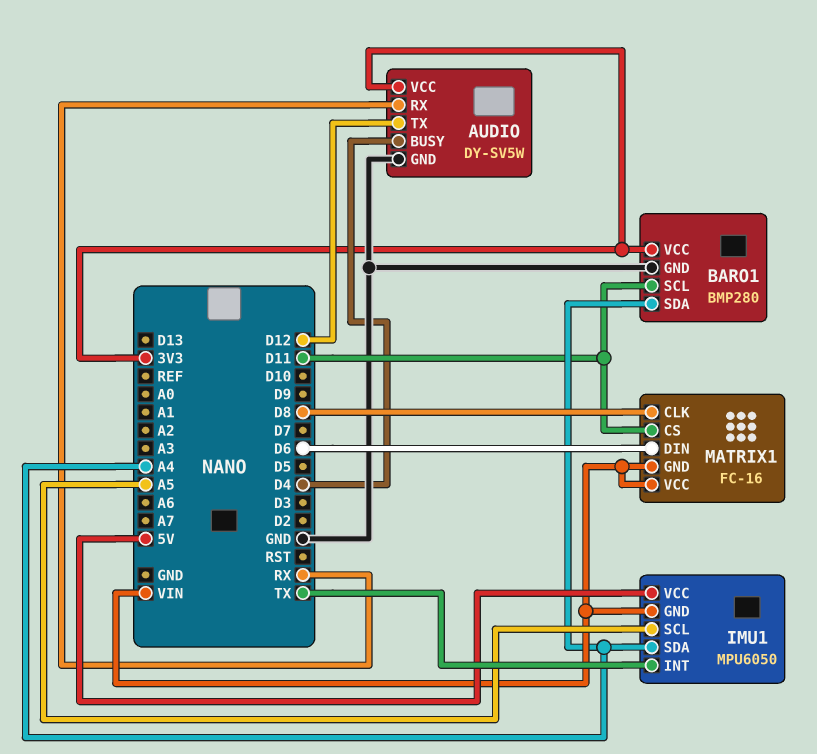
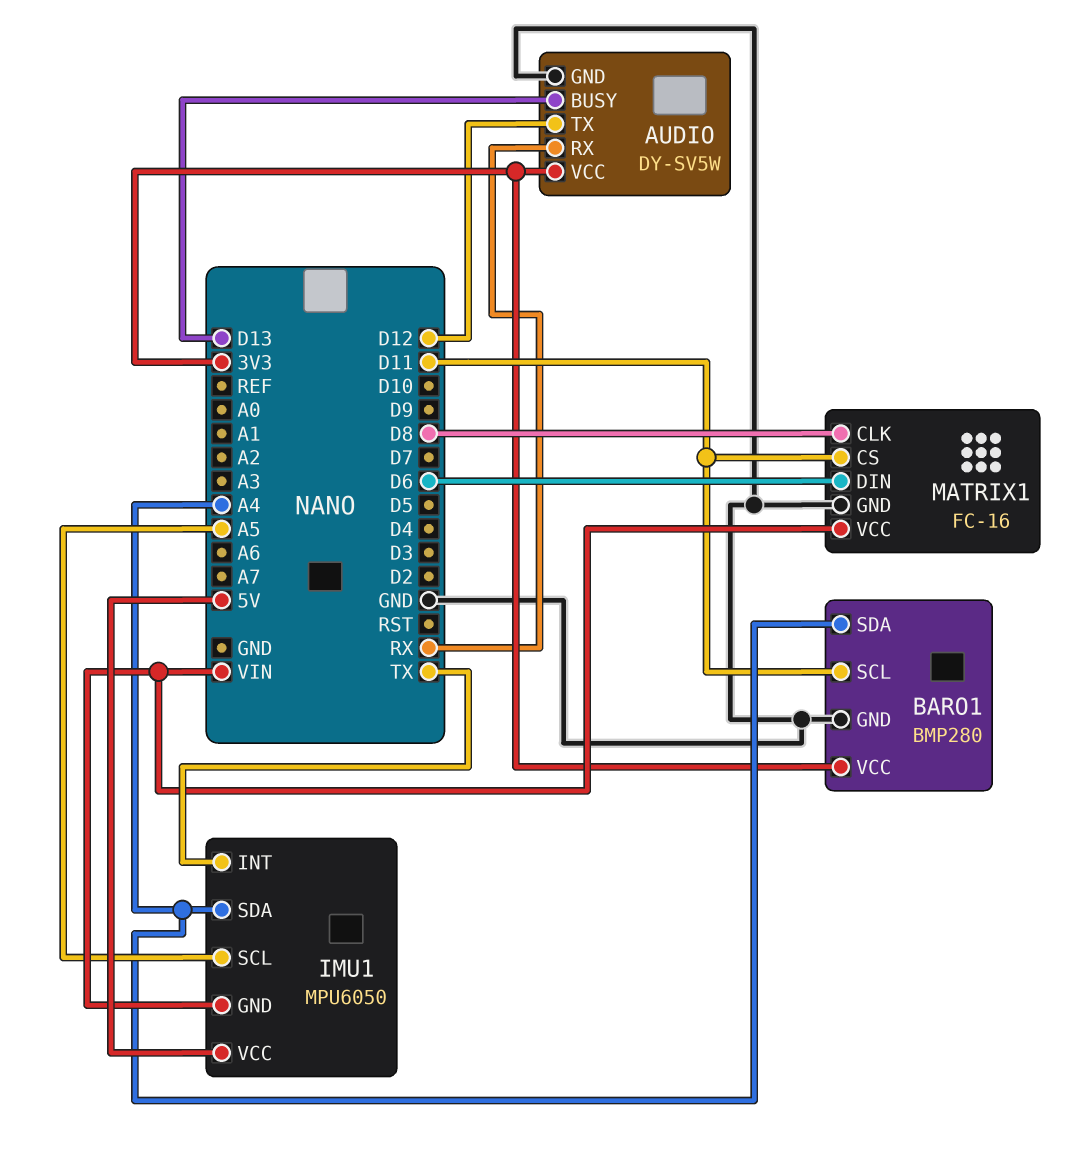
AUDIO pin BUSY: D4 -> D13
MATRIX1 pin GND: VIN -> GND

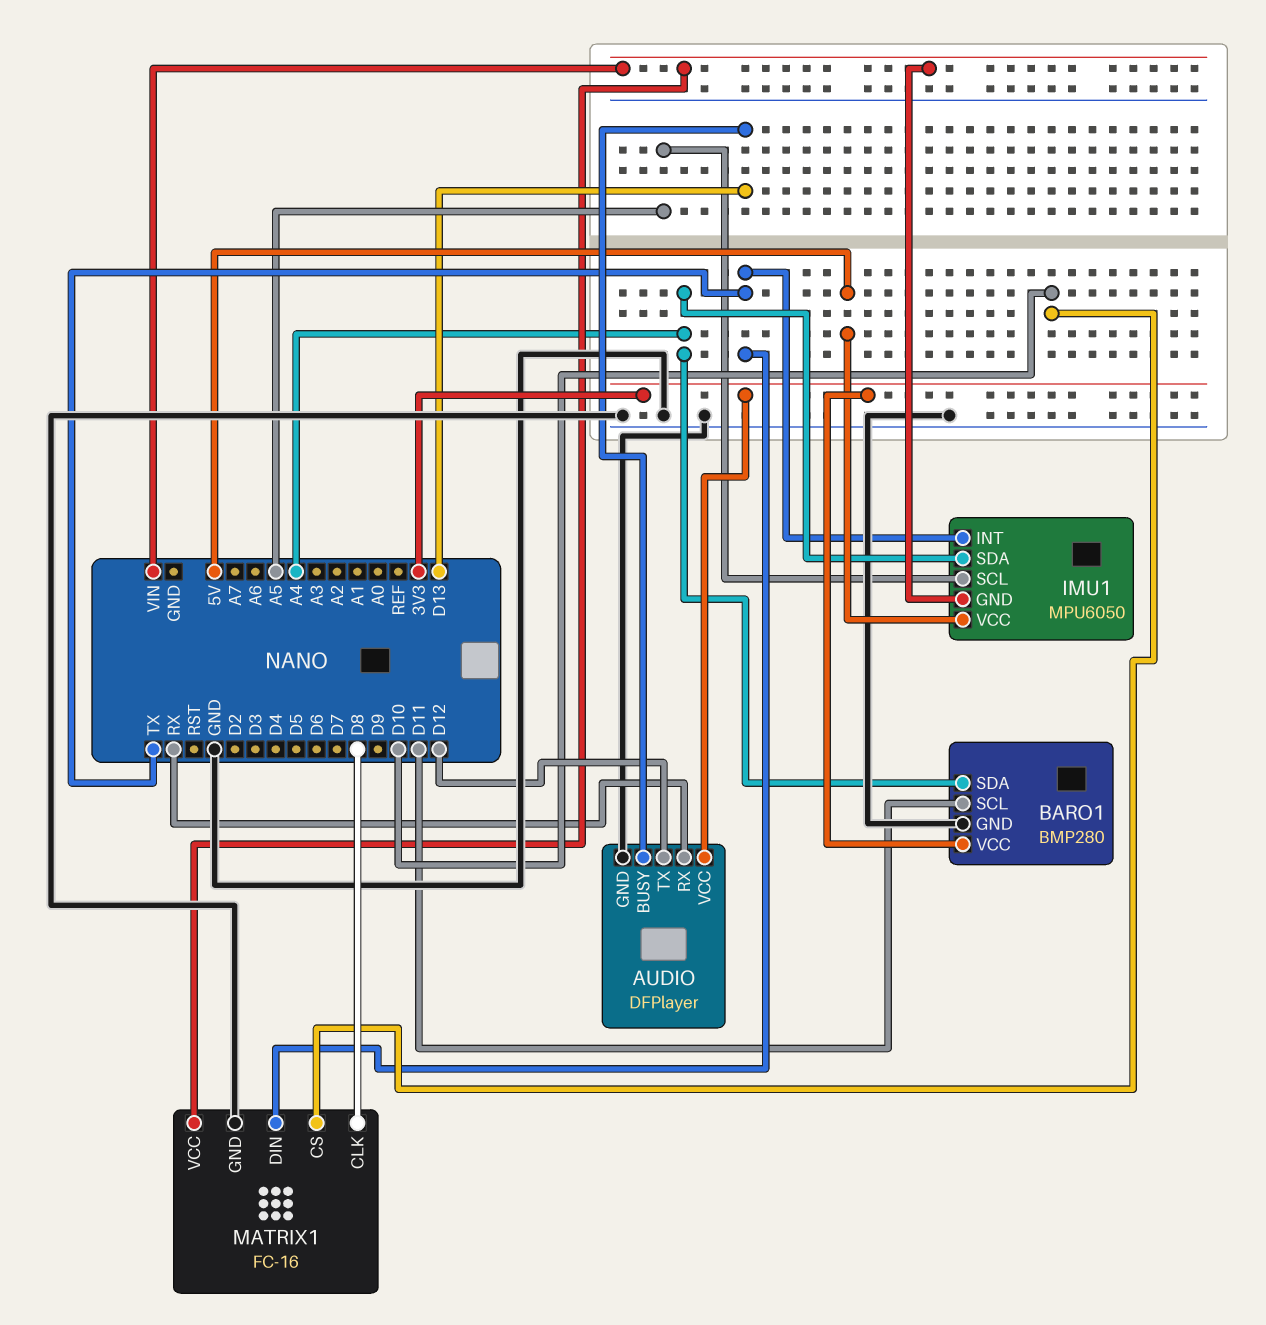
AUDIO: DY-SV5W -> DFPlayer
MATRIX1 pin CS: D11 -> D10
MATRIX1 pin DIN: D6 -> TX

